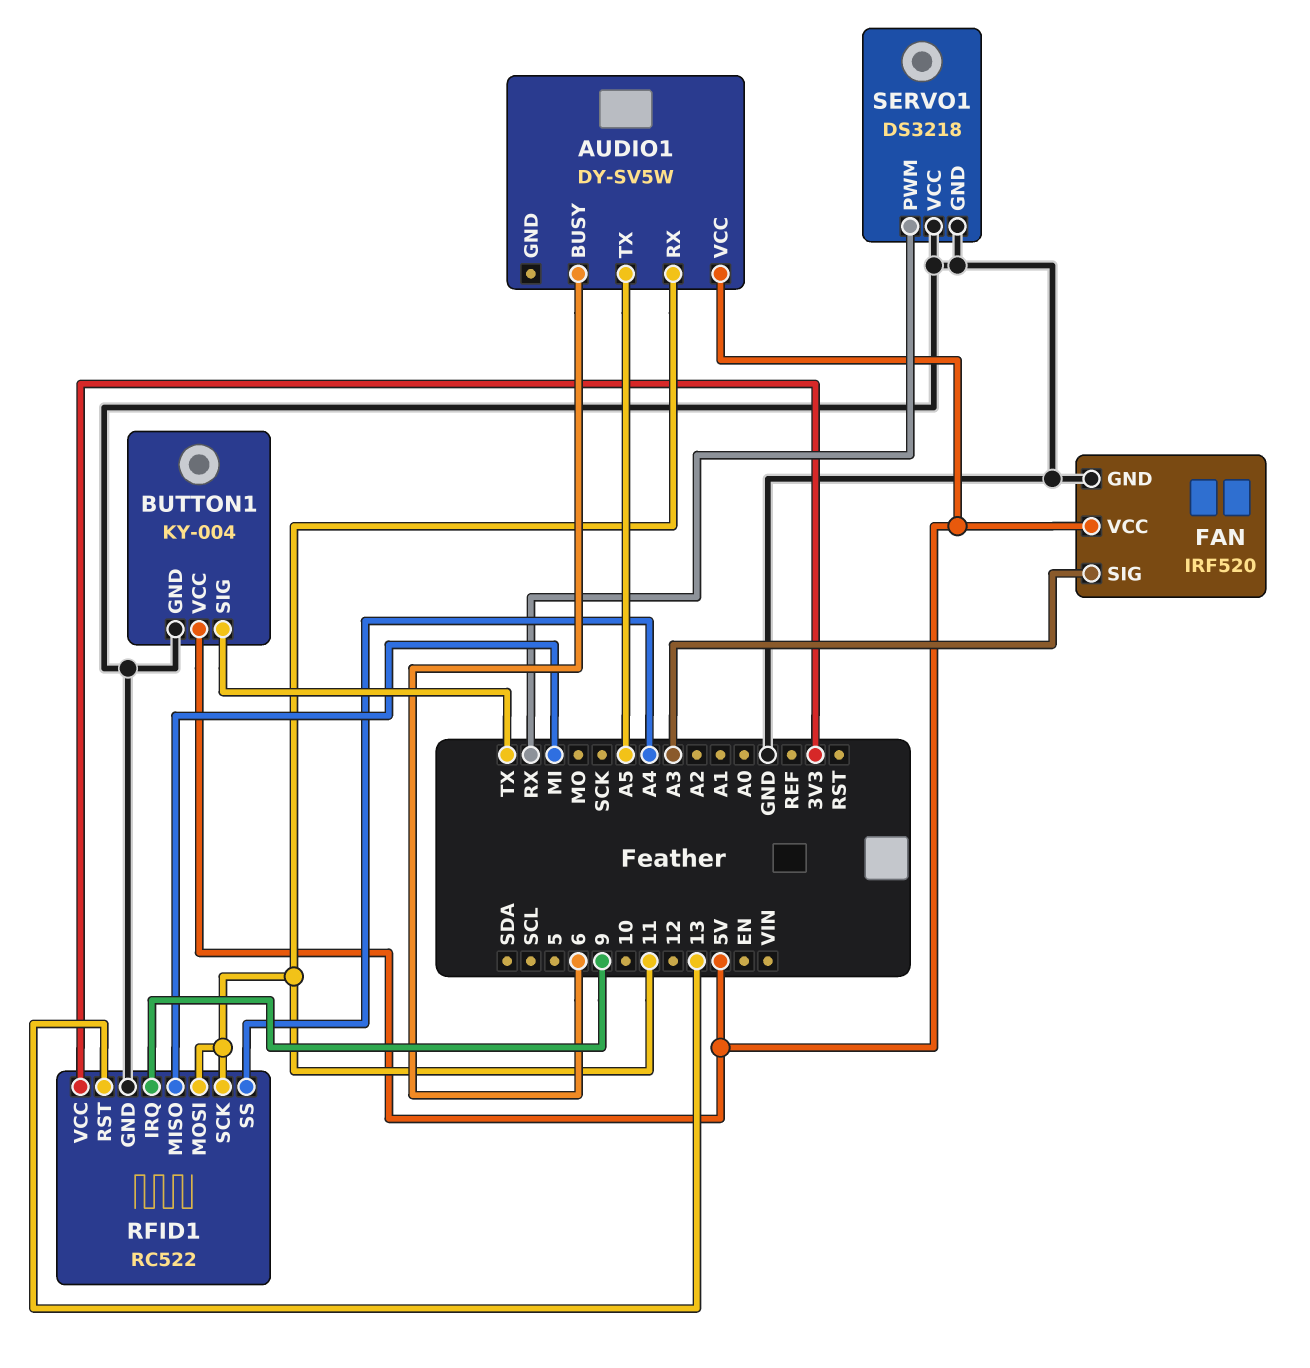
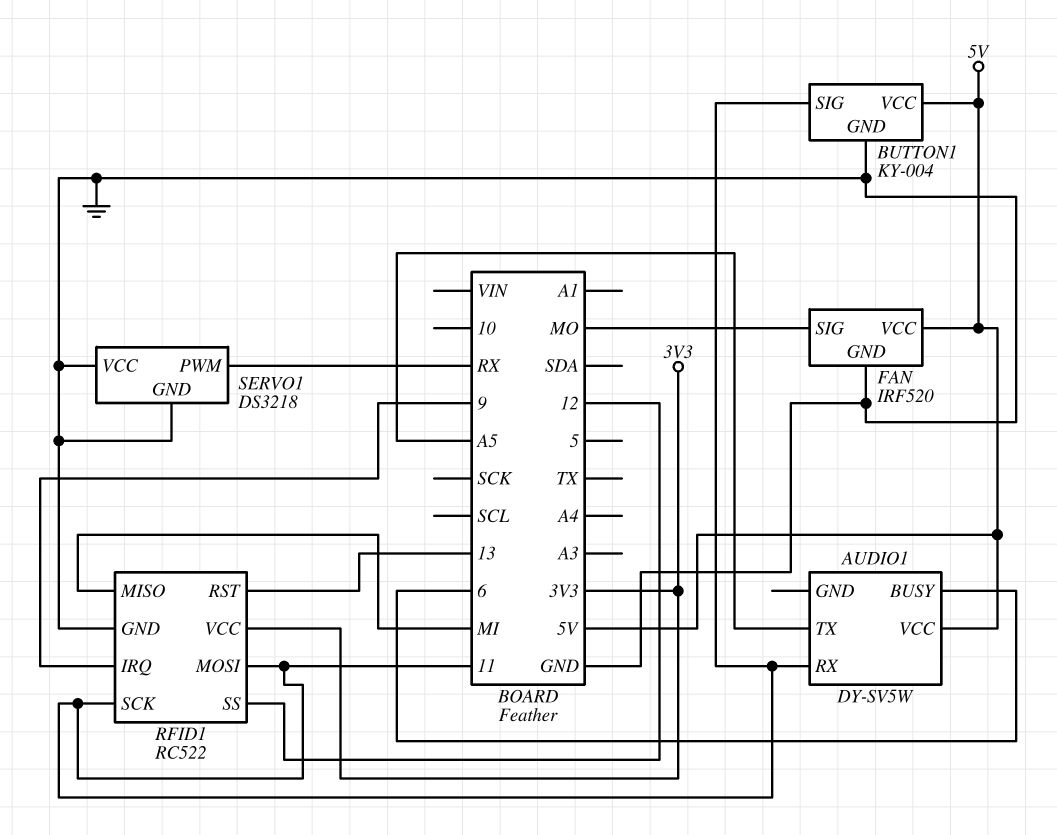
BUTTON1 pin SIG: TX -> 11
FAN pin SIG: A3 -> MO
RFID1 pin SS: A4 -> 12

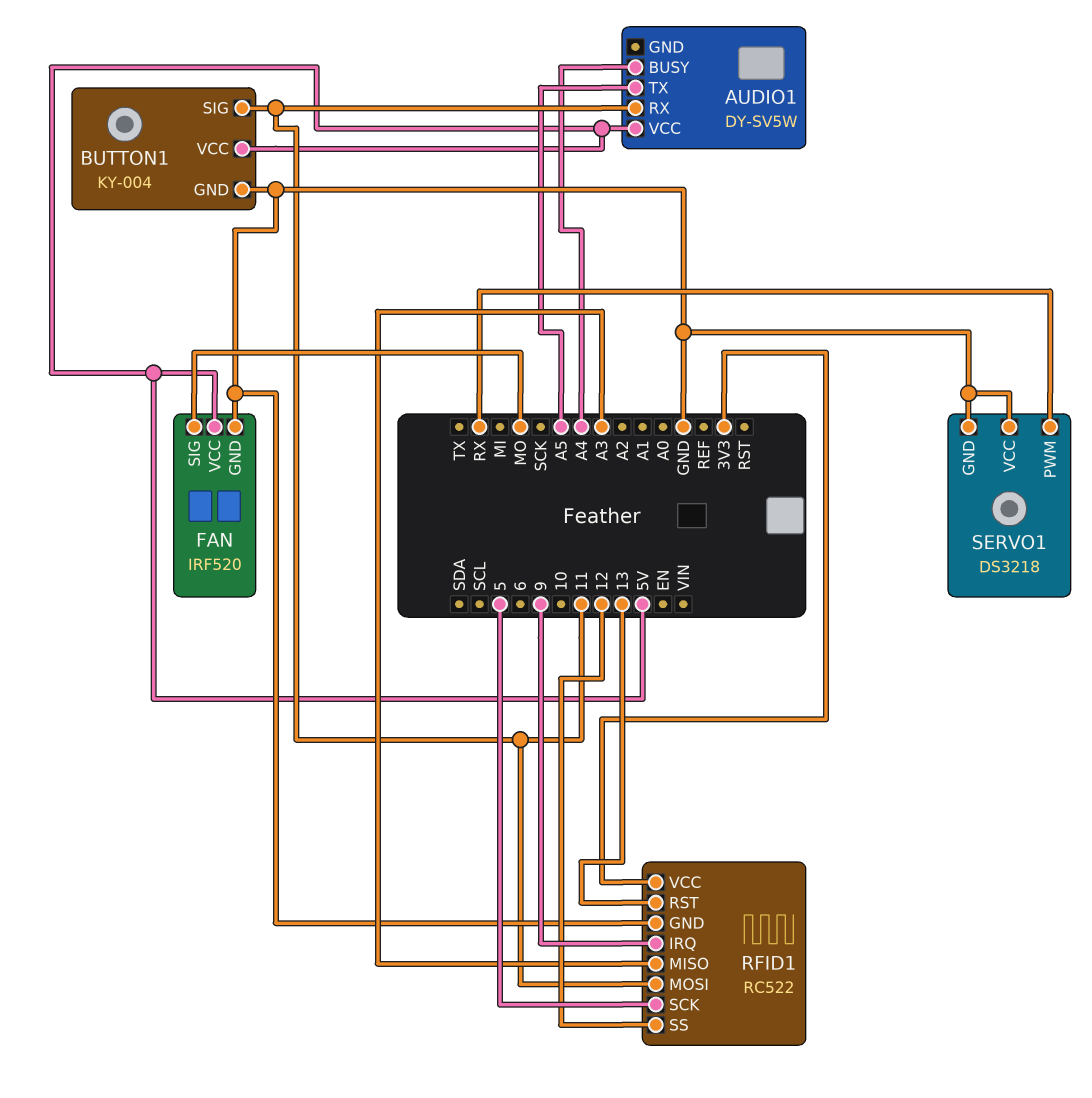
AUDIO1 pin BUSY: 6 -> A4
RFID1 pin MISO: MI -> A3
RFID1 pin SCK: 11 -> 5

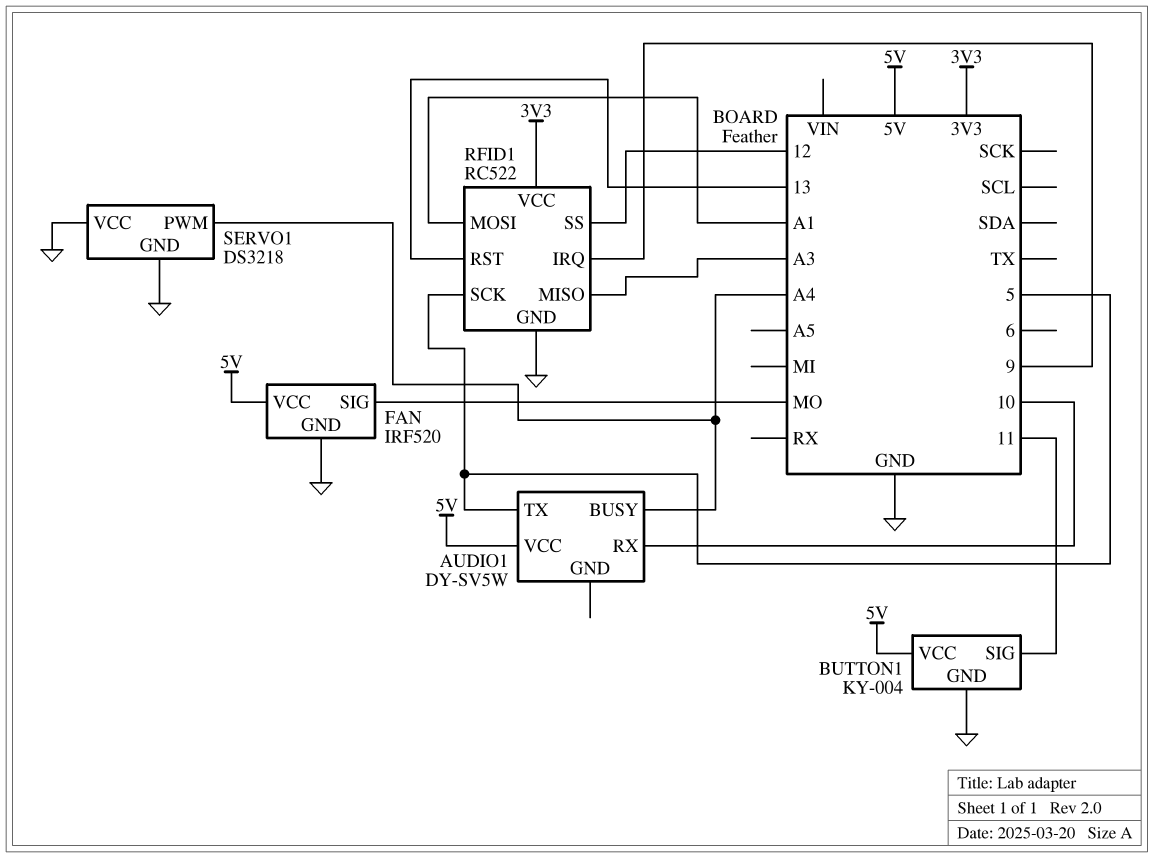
AUDIO1 pin RX: 11 -> 10
AUDIO1 pin TX: A5 -> 5
RFID1 pin MOSI: 11 -> A1
SERVO1 pin PWM: RX -> A4

